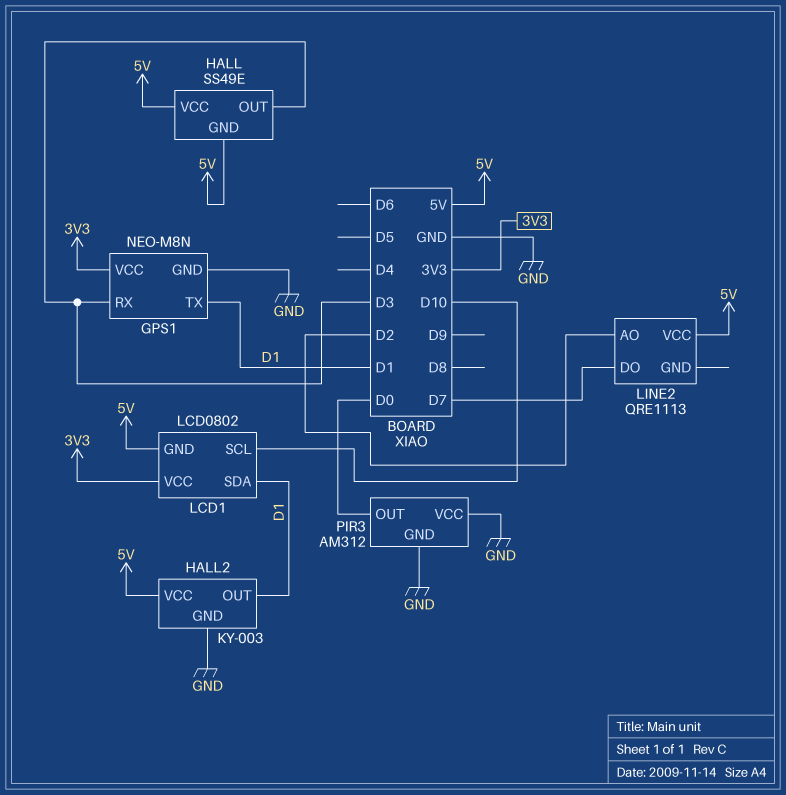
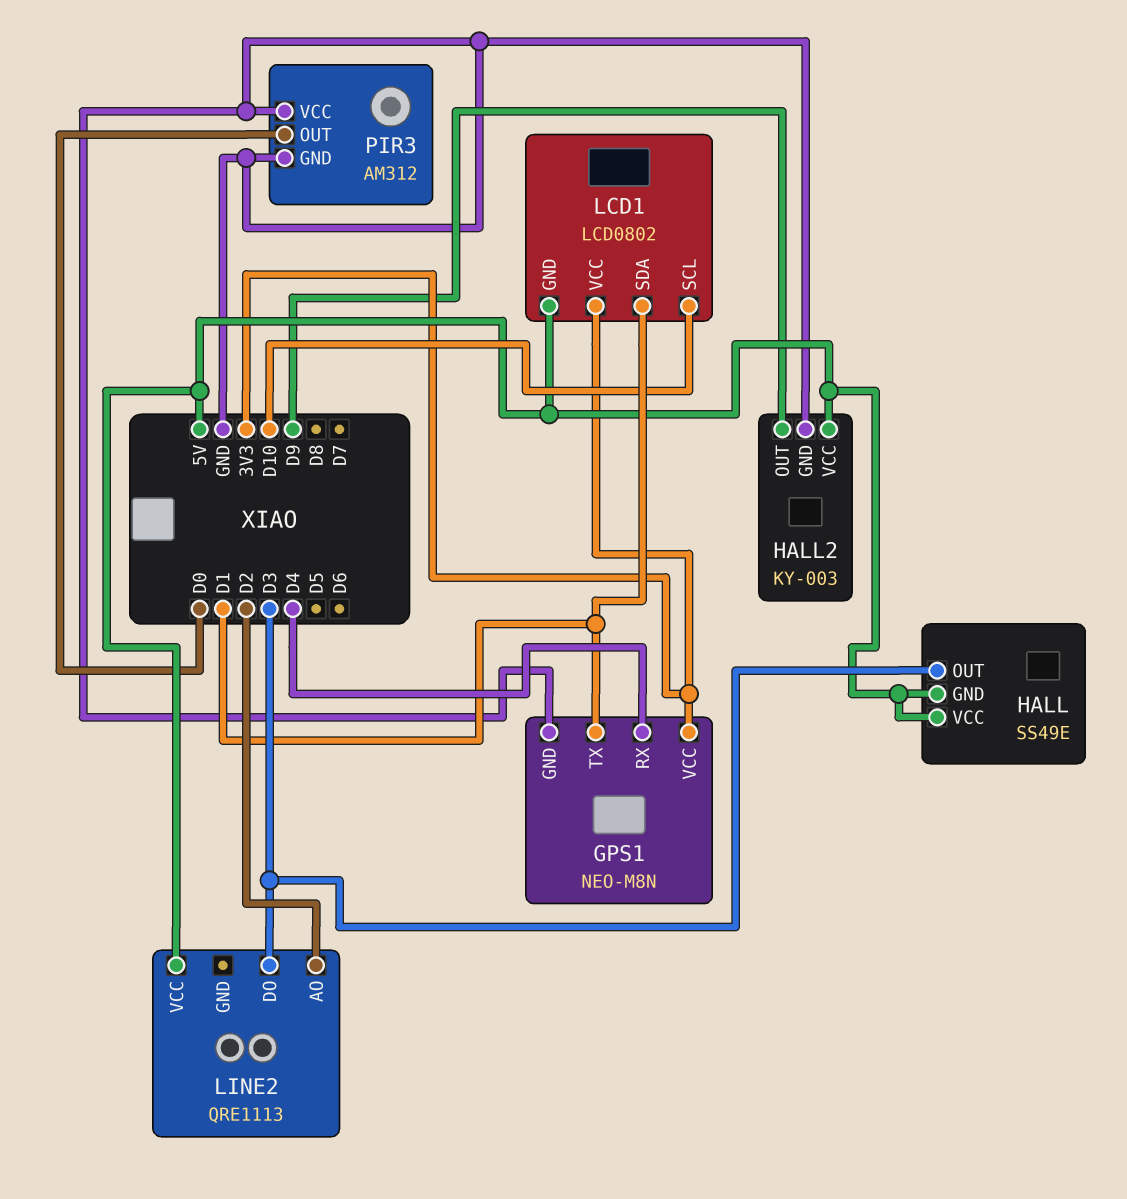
GPS1 pin RX: D3 -> D4
HALL2 pin OUT: D1 -> D9
LINE2 pin DO: D7 -> D3

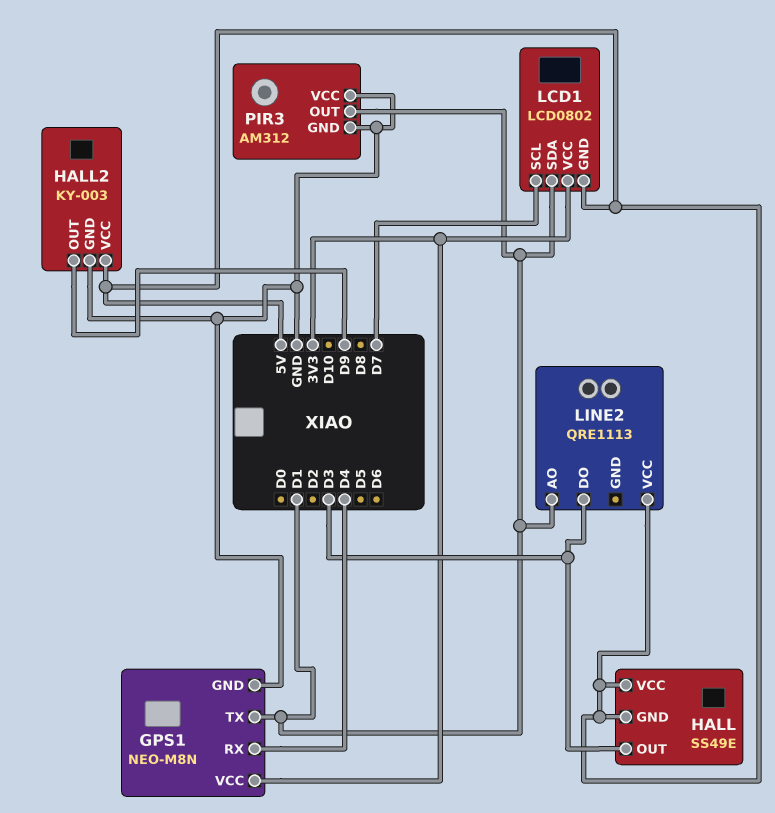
LCD1 pin SCL: D10 -> D7
LINE2 pin AO: D2 -> D1
PIR3 pin OUT: D0 -> D1

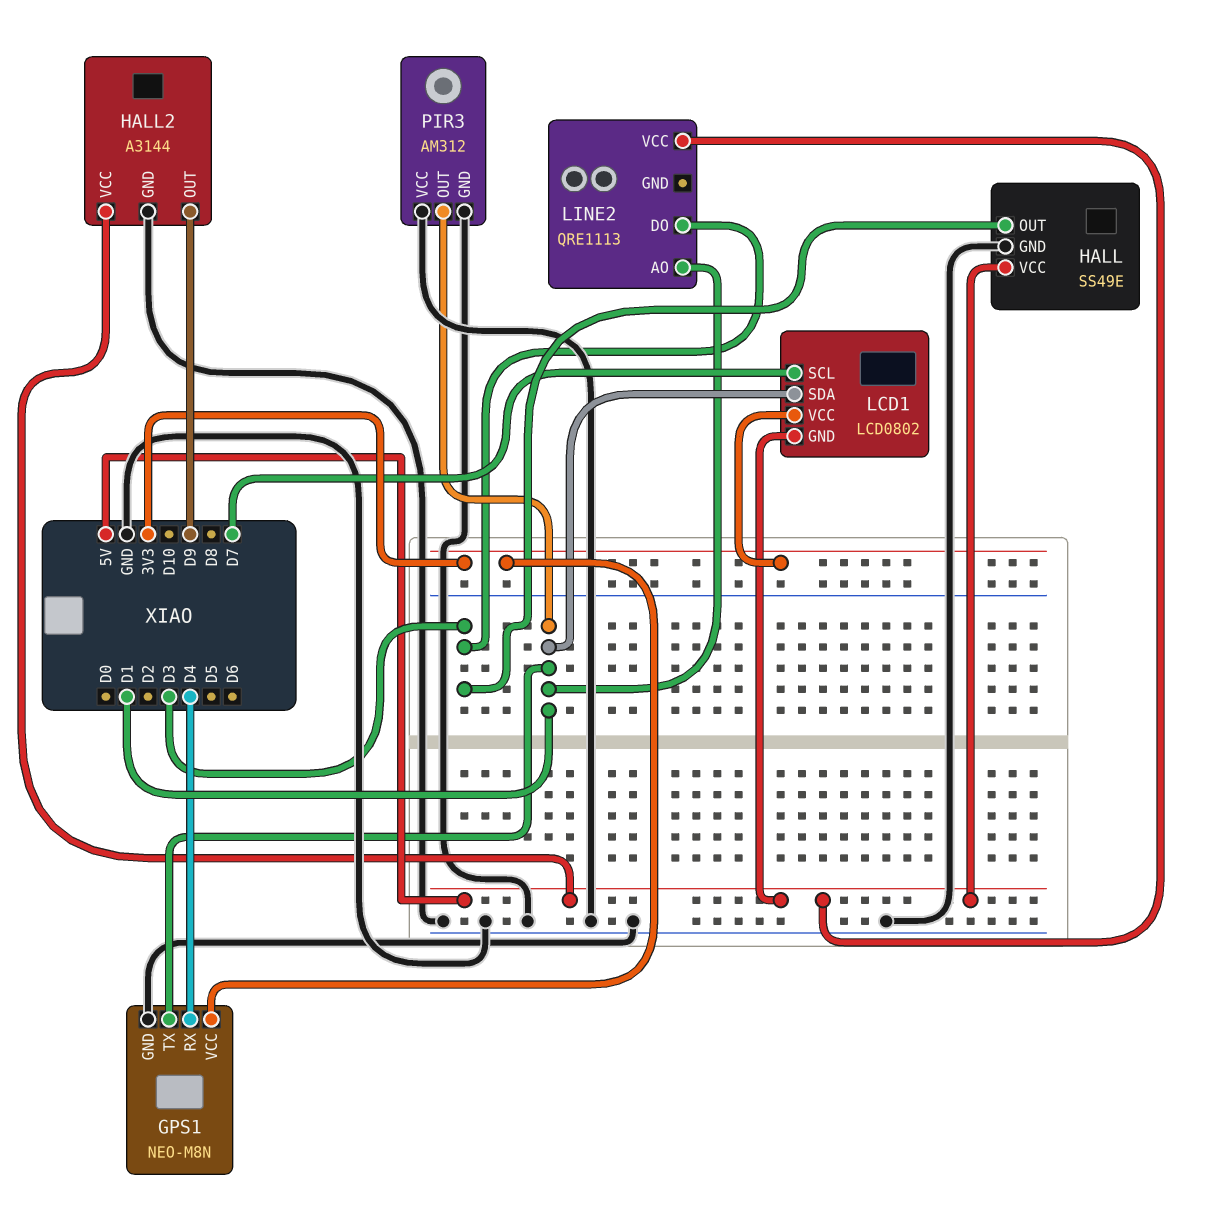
HALL pin GND: 5V -> GND
HALL2: KY-003 -> A3144

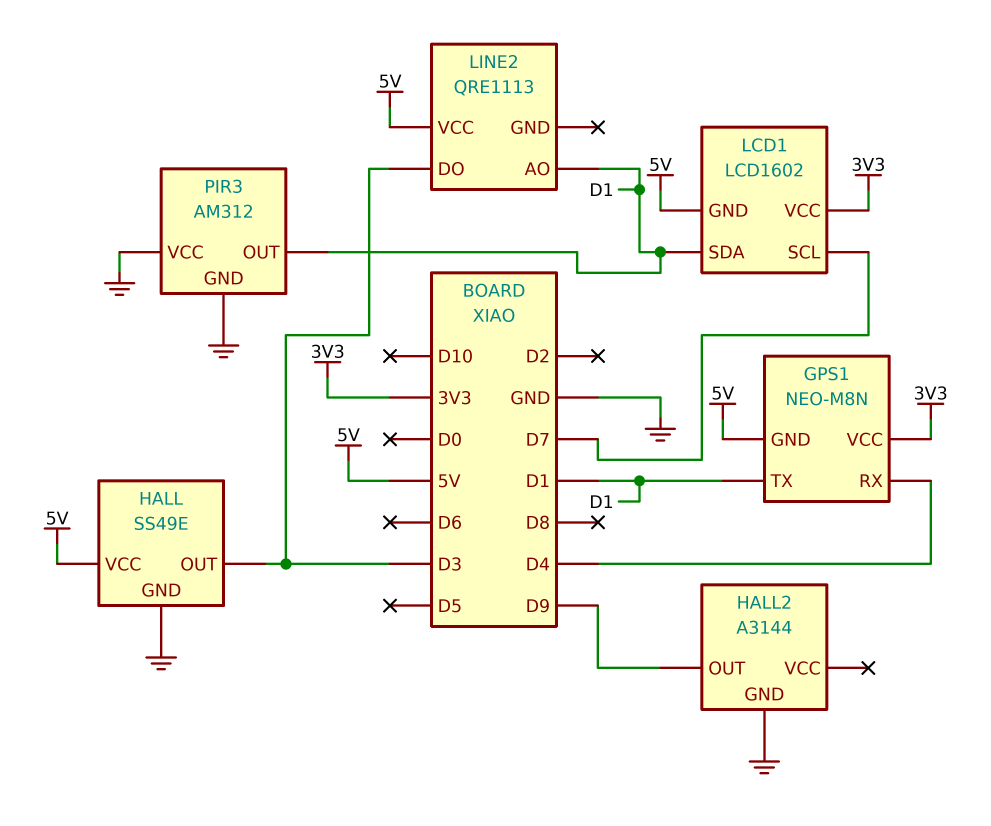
GPS1 pin GND: GND -> 5V
HALL2 pin VCC: 5V -> none
LCD1: LCD0802 -> LCD1602

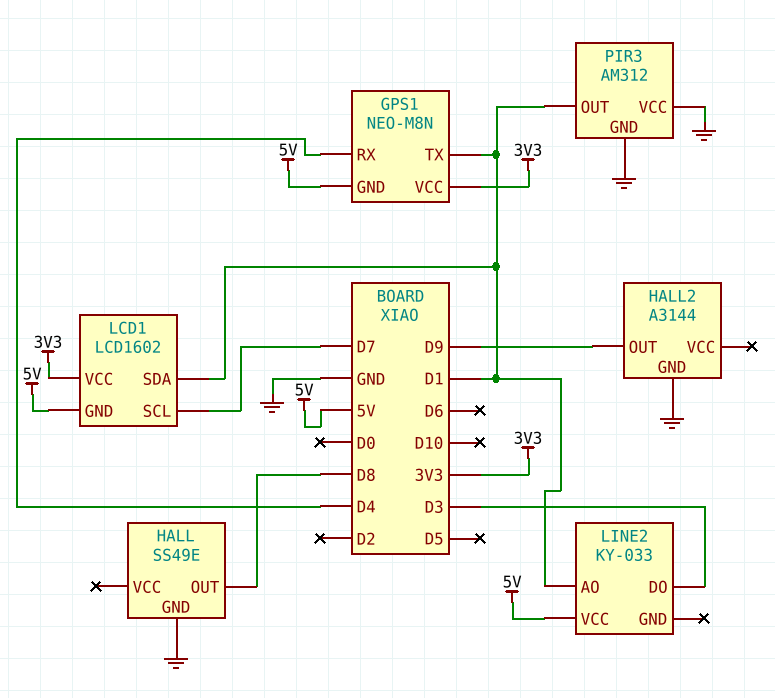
HALL pin OUT: D3 -> D8
HALL pin VCC: 5V -> none
LINE2: QRE1113 -> KY-033

